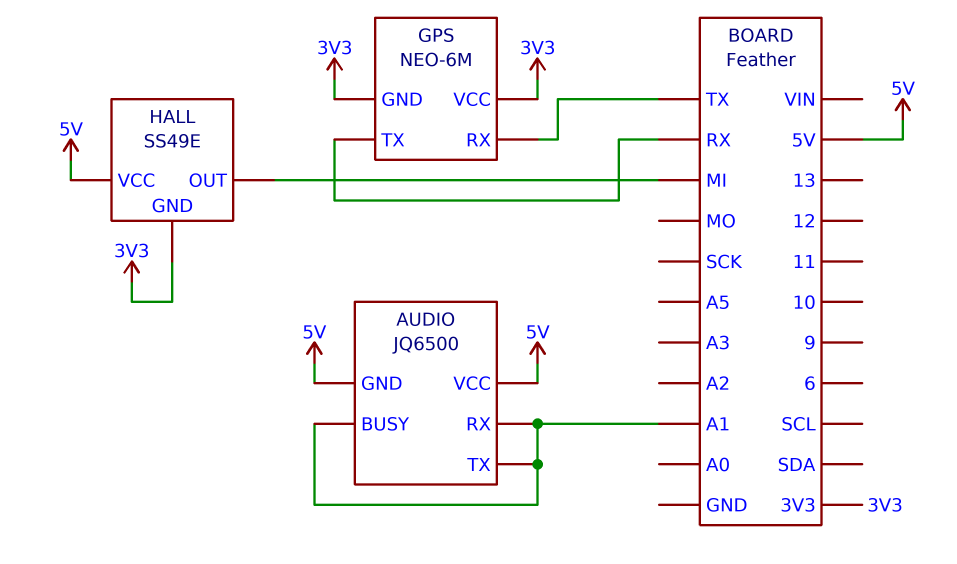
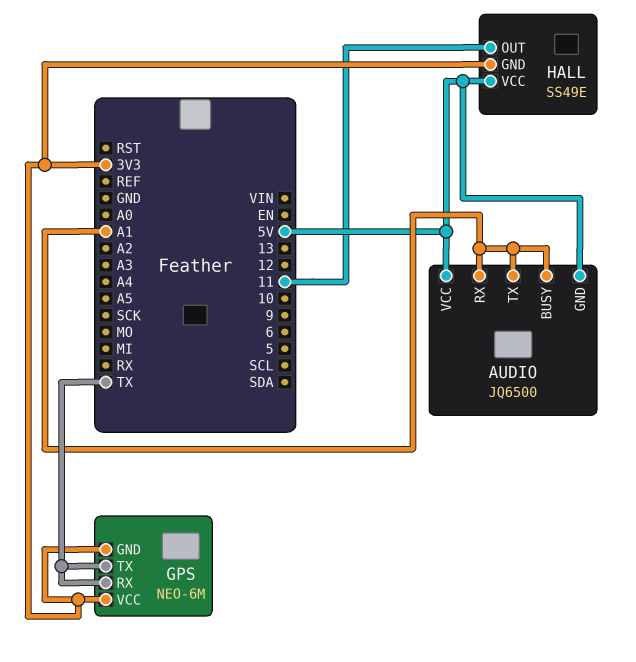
GPS pin TX: RX -> TX
HALL pin OUT: MI -> 11

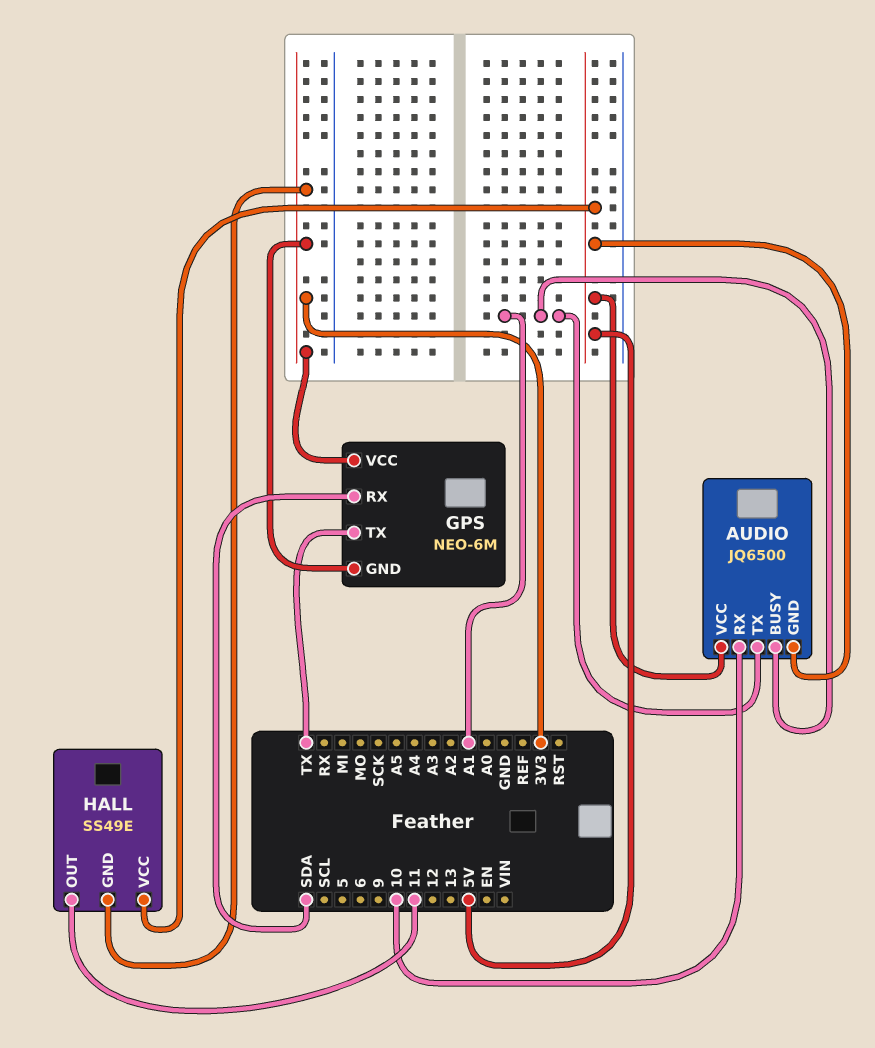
AUDIO pin RX: A1 -> 10
GPS pin RX: TX -> SDA

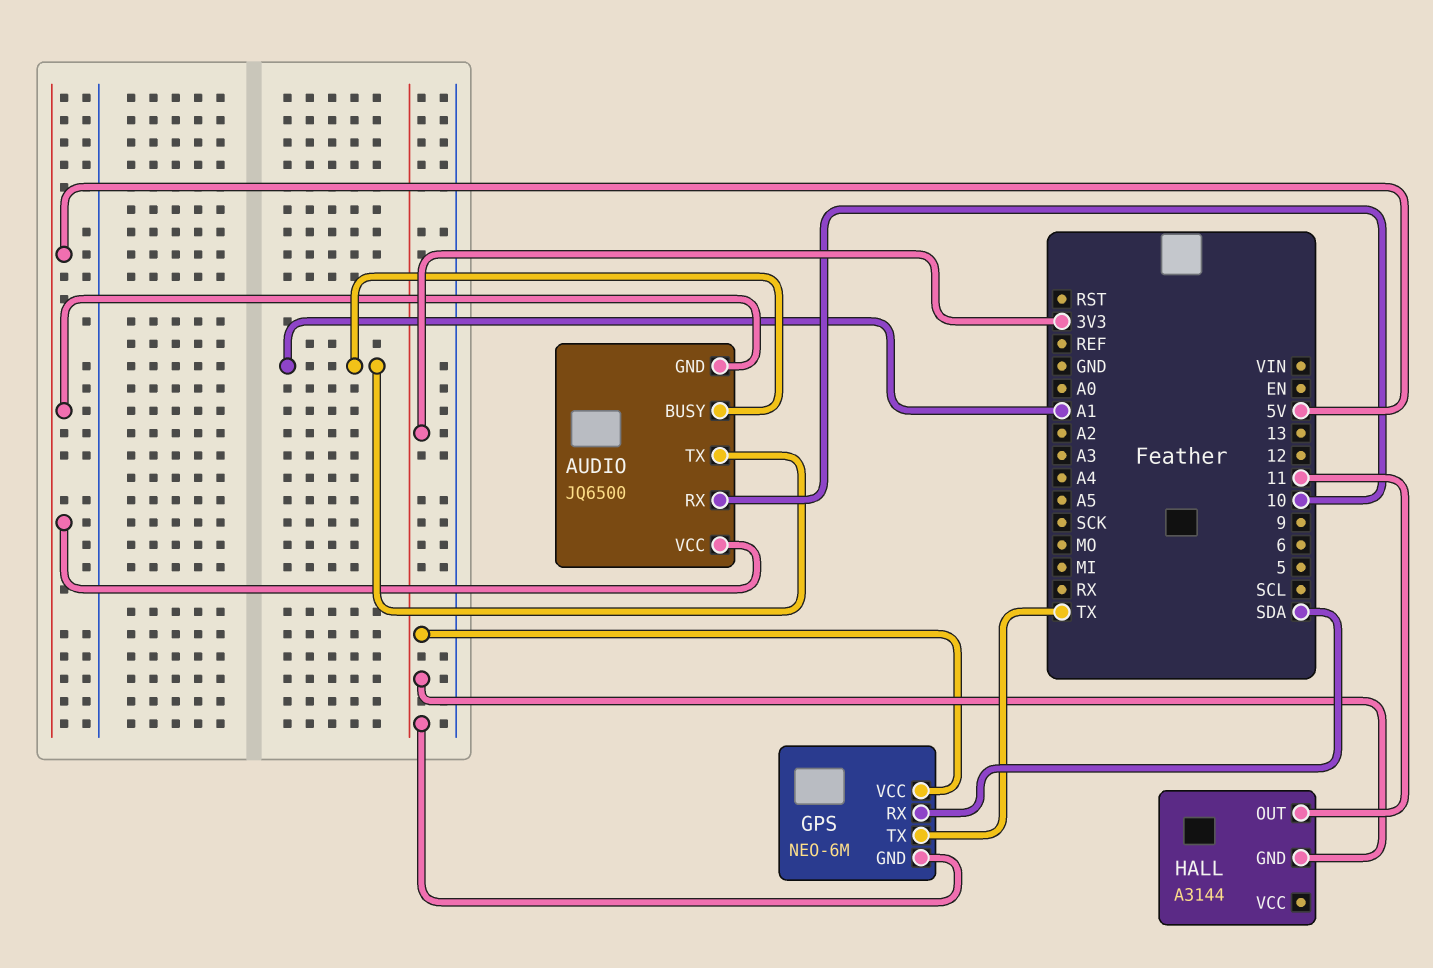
HALL: SS49E -> A3144
HALL pin VCC: 5V -> none

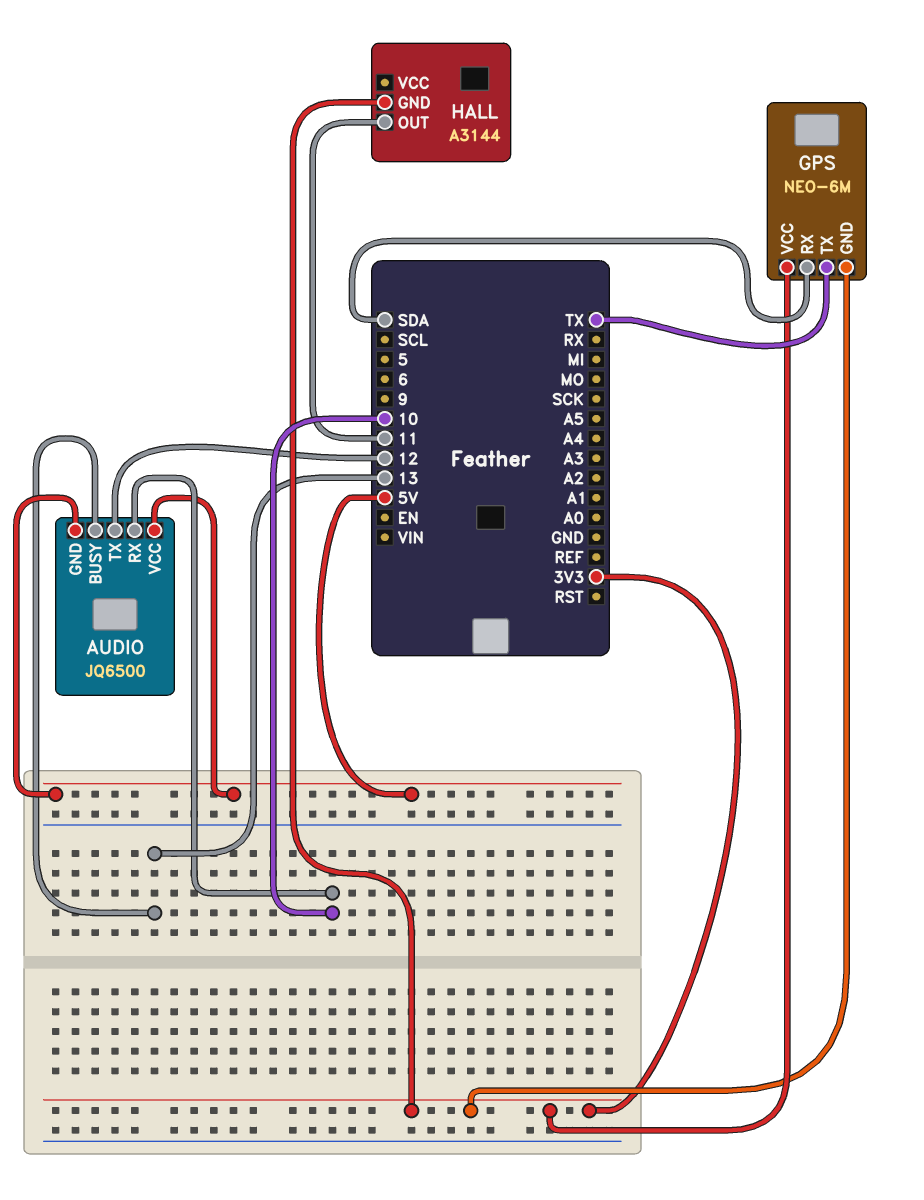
AUDIO pin BUSY: A1 -> 13
AUDIO pin TX: A1 -> 12

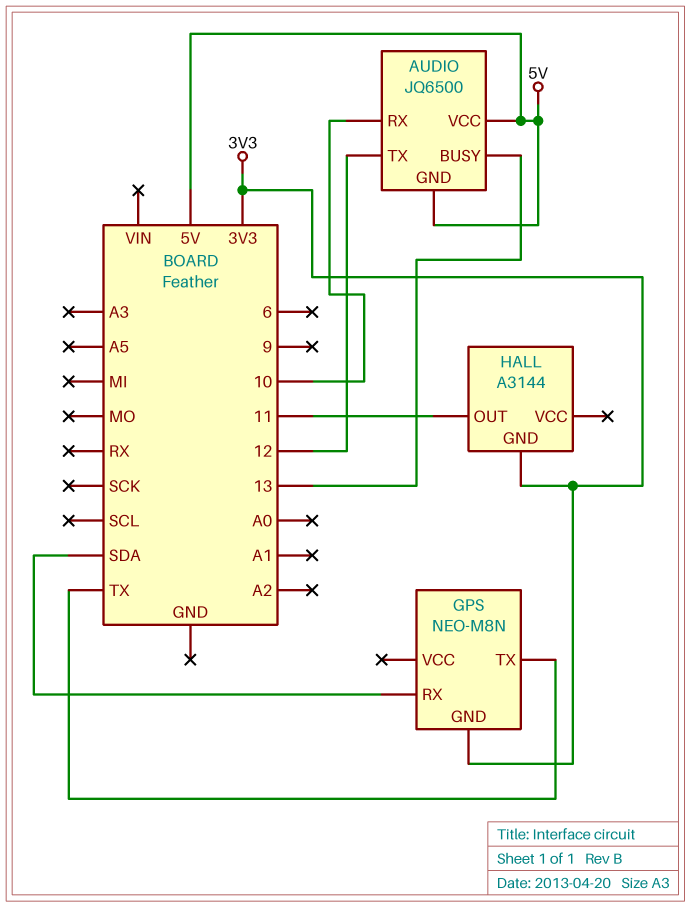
GPS: NEO-6M -> NEO-M8N
GPS pin VCC: 3V3 -> none

